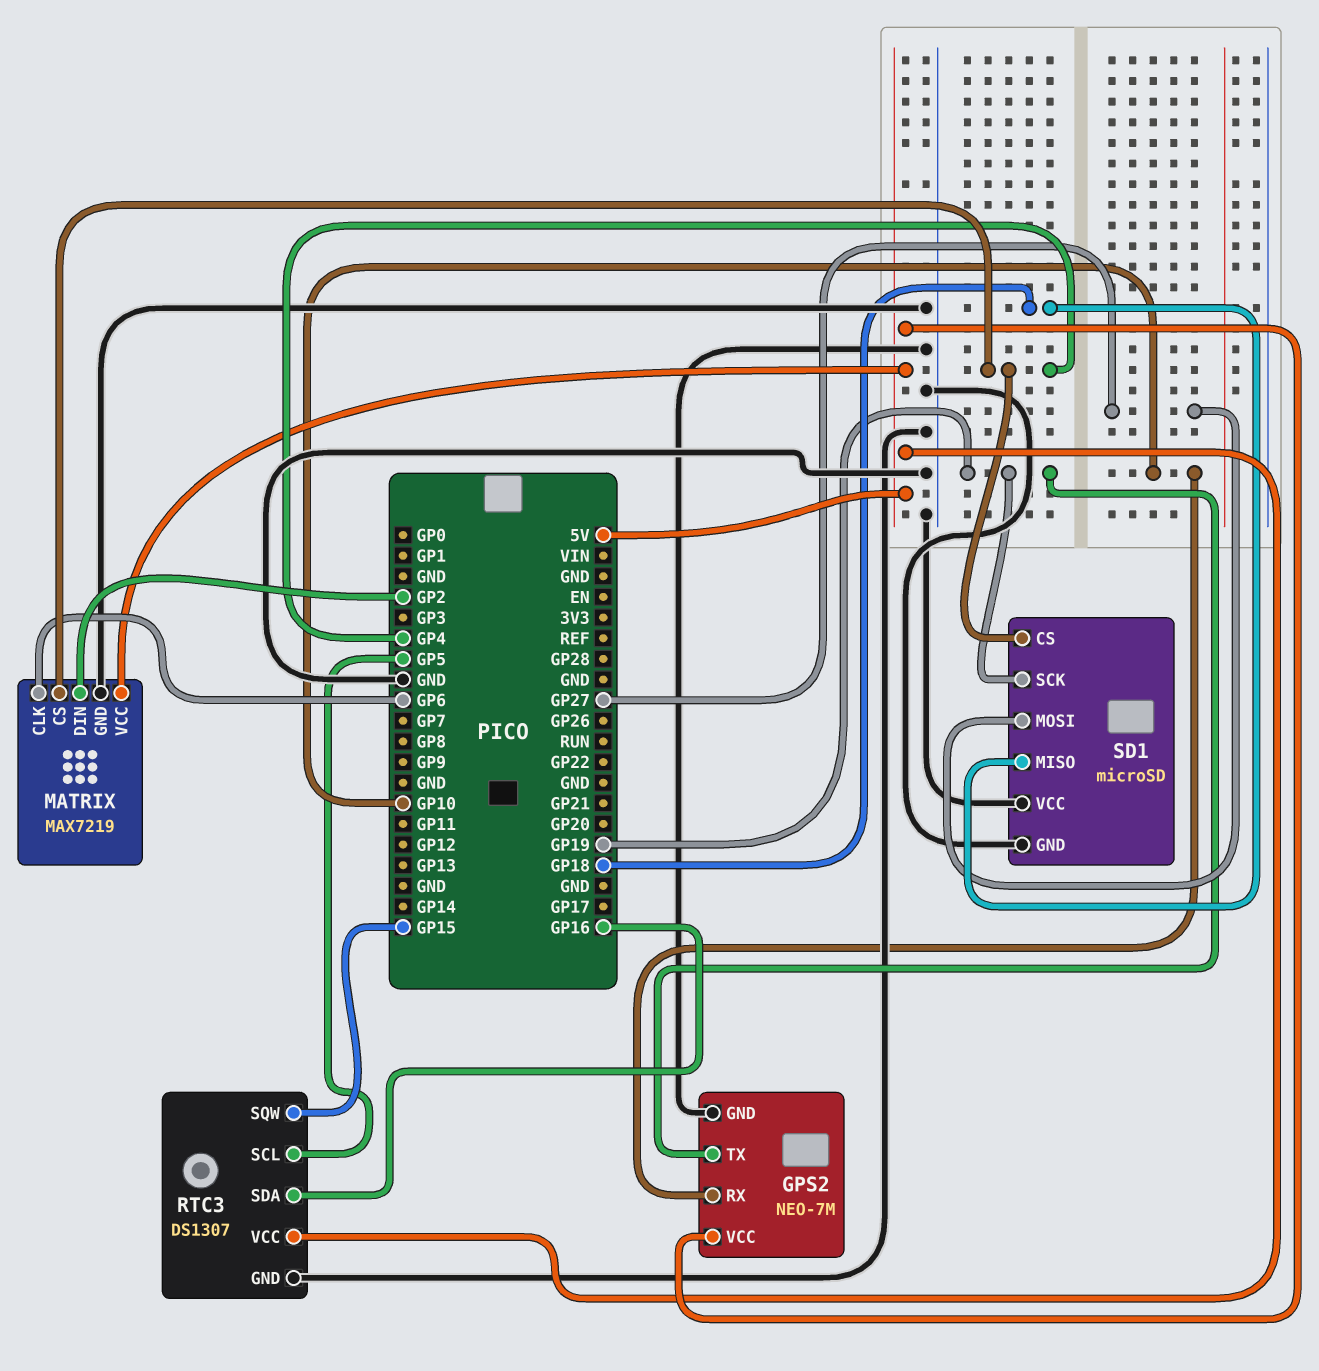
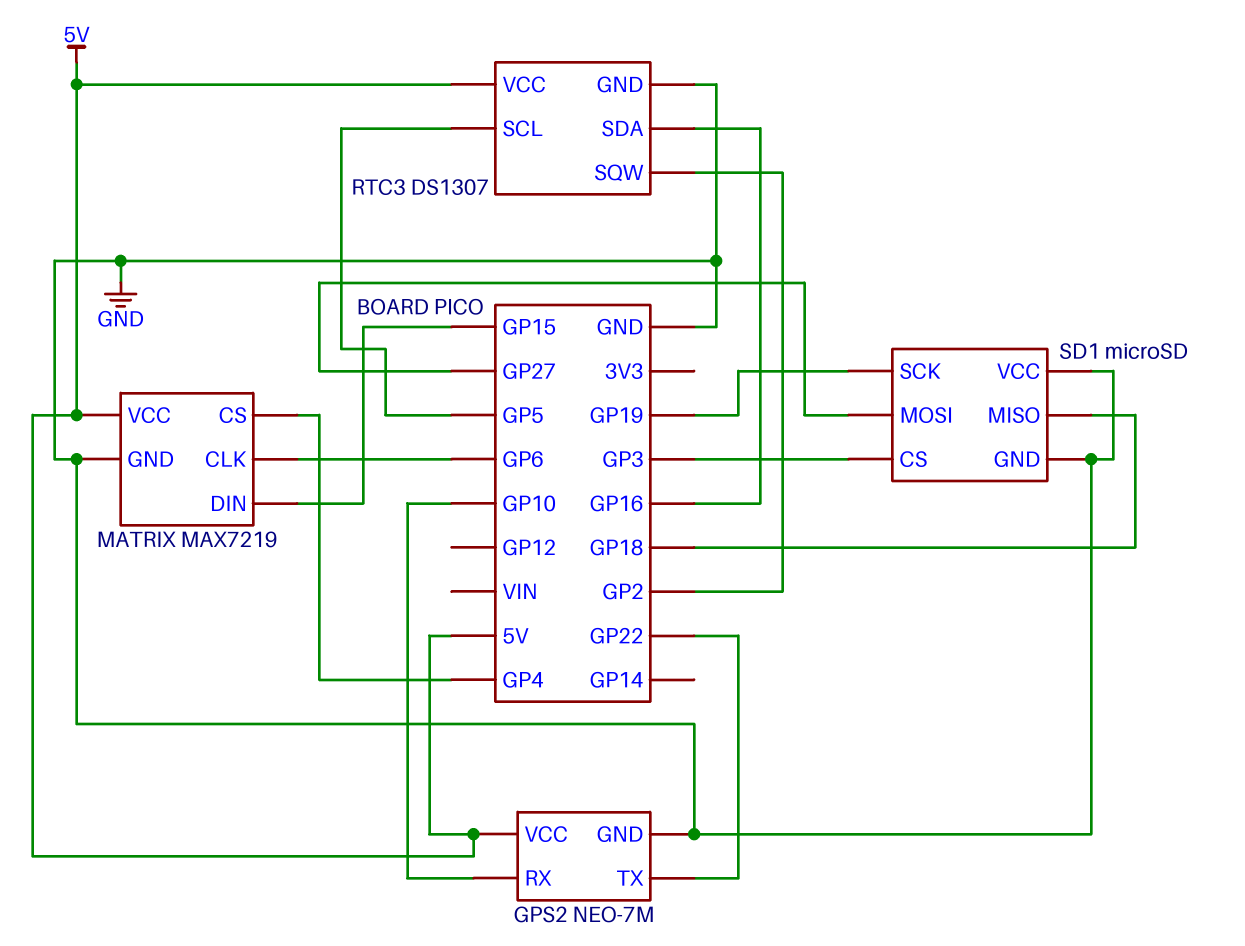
GPS2 pin TX: GP19 -> GP22
MATRIX pin DIN: GP2 -> GP15
RTC3 pin SQW: GP15 -> GP2
SD1 pin CS: GP4 -> GP3

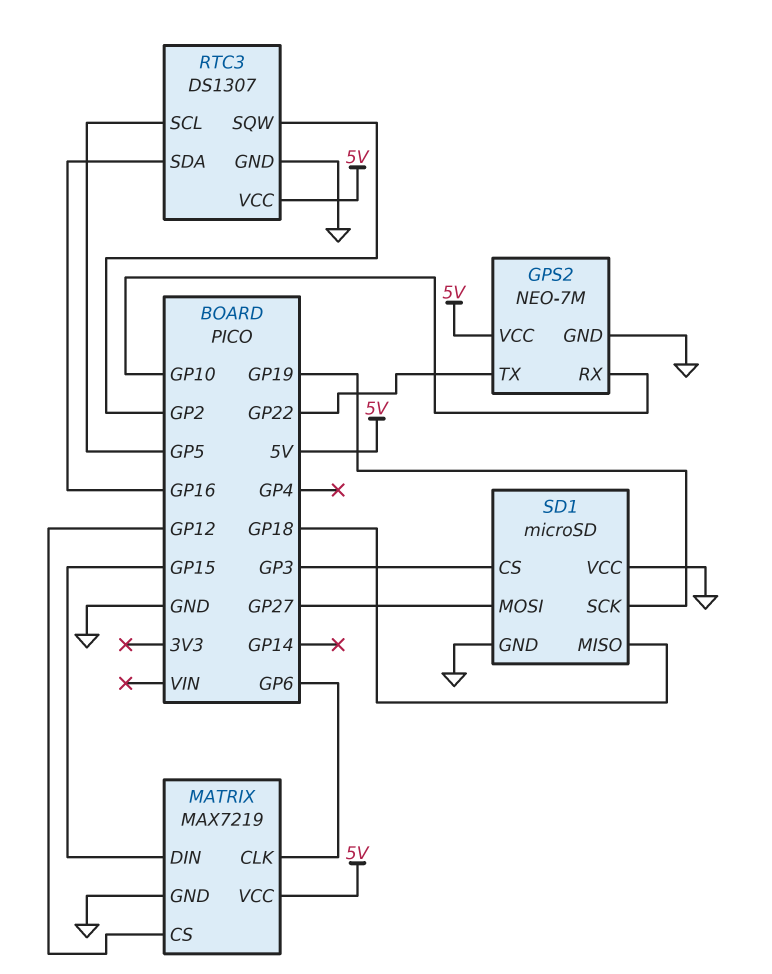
MATRIX pin CS: GP4 -> GP12

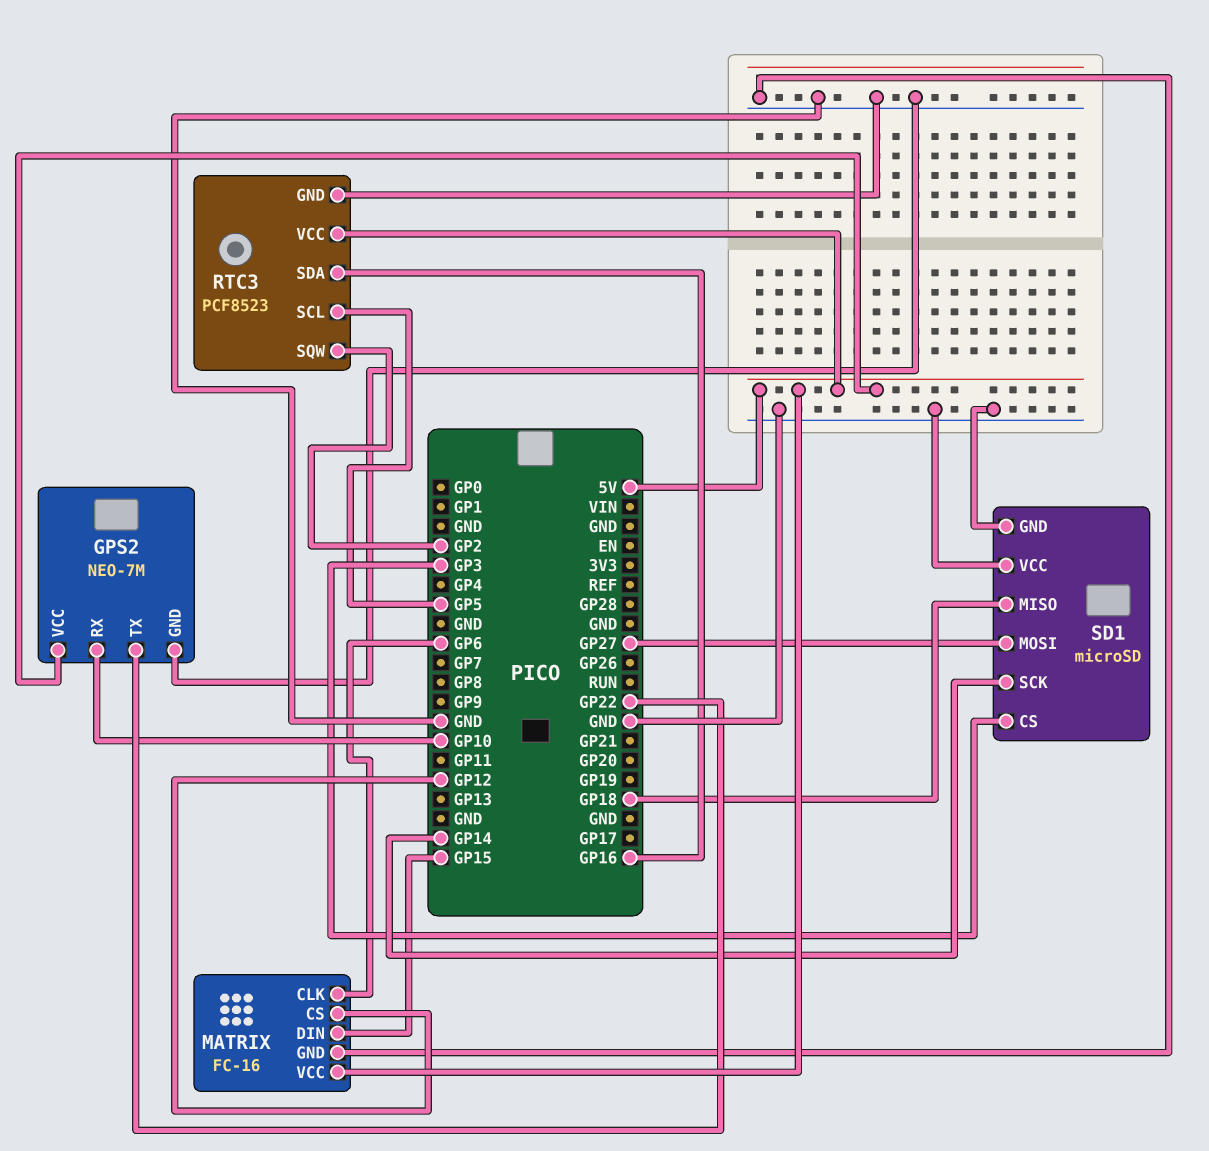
MATRIX: MAX7219 -> FC-16
RTC3: DS1307 -> PCF8523
SD1 pin SCK: GP19 -> GP14

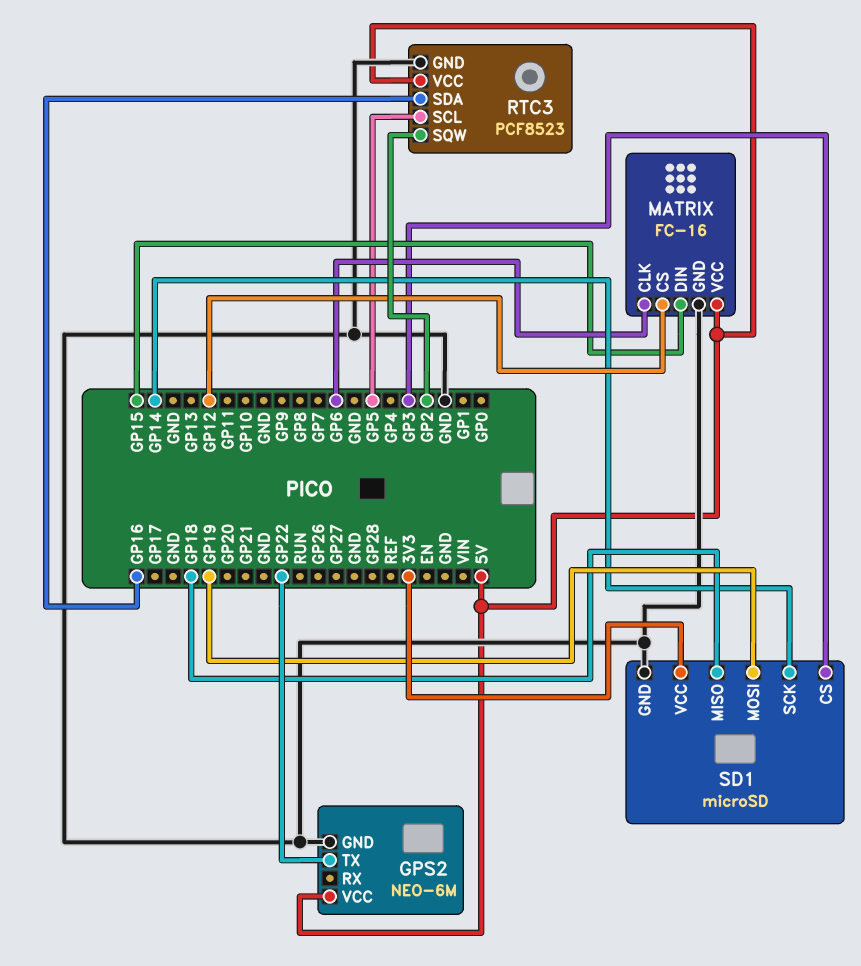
GPS2: NEO-7M -> NEO-6M
GPS2 pin RX: GP10 -> none
SD1 pin MOSI: GP27 -> GP19
SD1 pin VCC: GND -> 3V3

